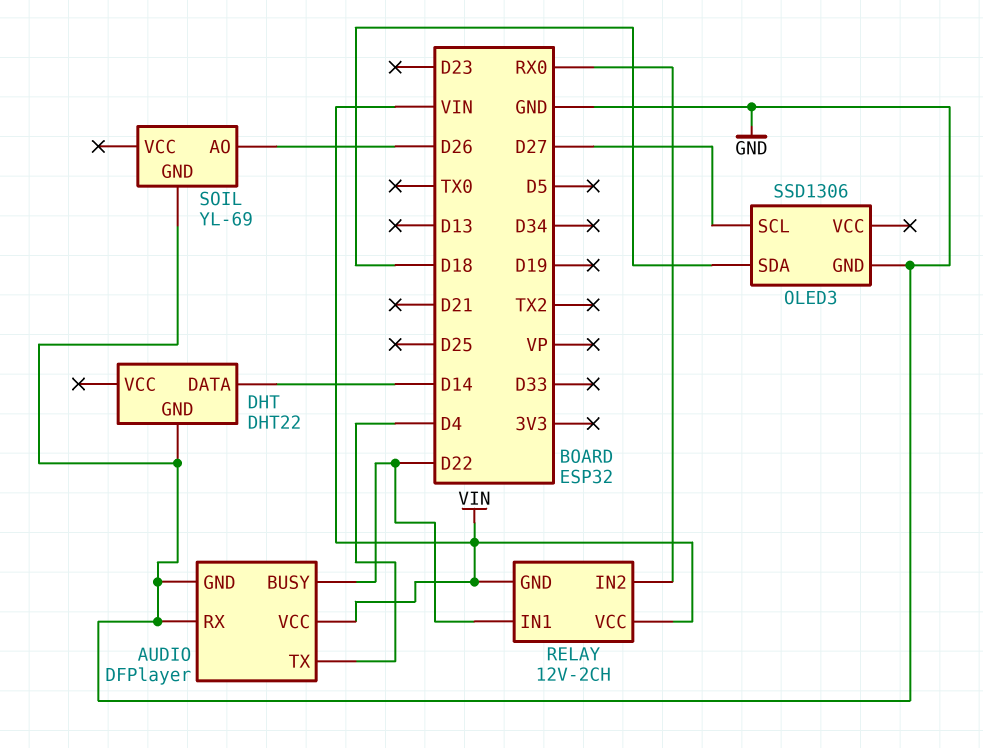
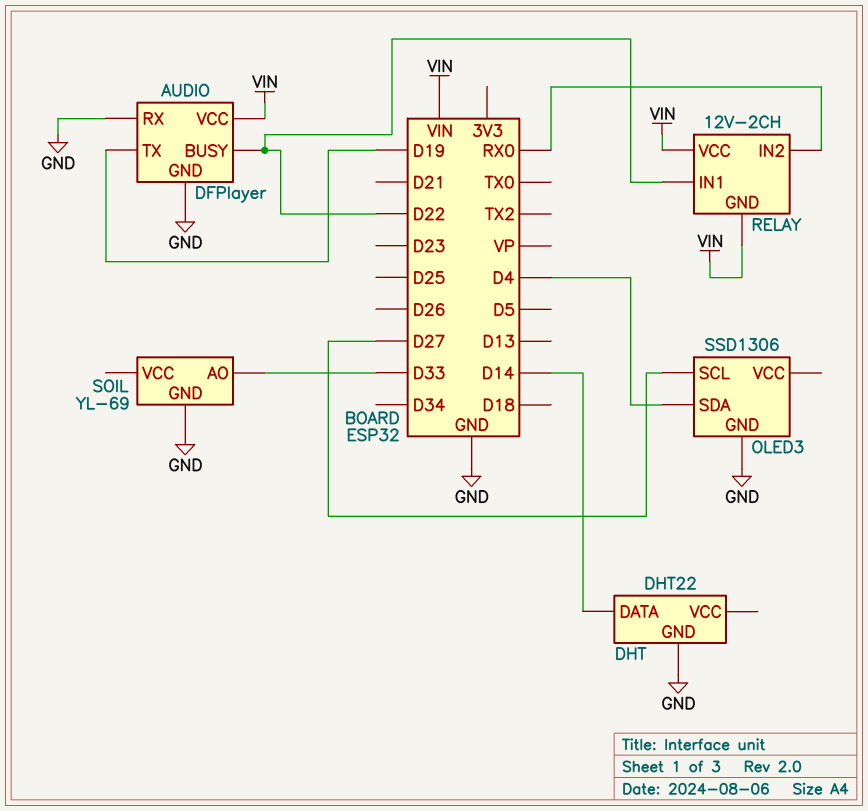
AUDIO pin TX: D4 -> D19
OLED3 pin SDA: D18 -> D4
SOIL pin AO: D26 -> D33

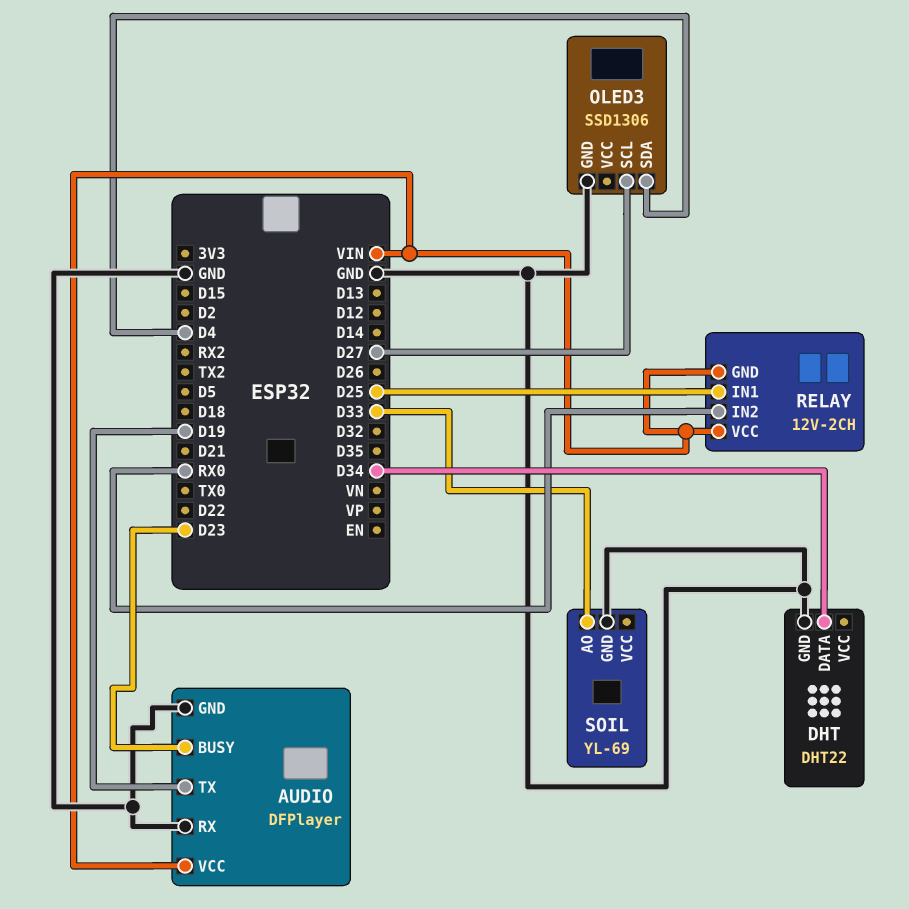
AUDIO pin BUSY: D22 -> D23
DHT pin DATA: D14 -> D34
RELAY pin IN1: D22 -> D25

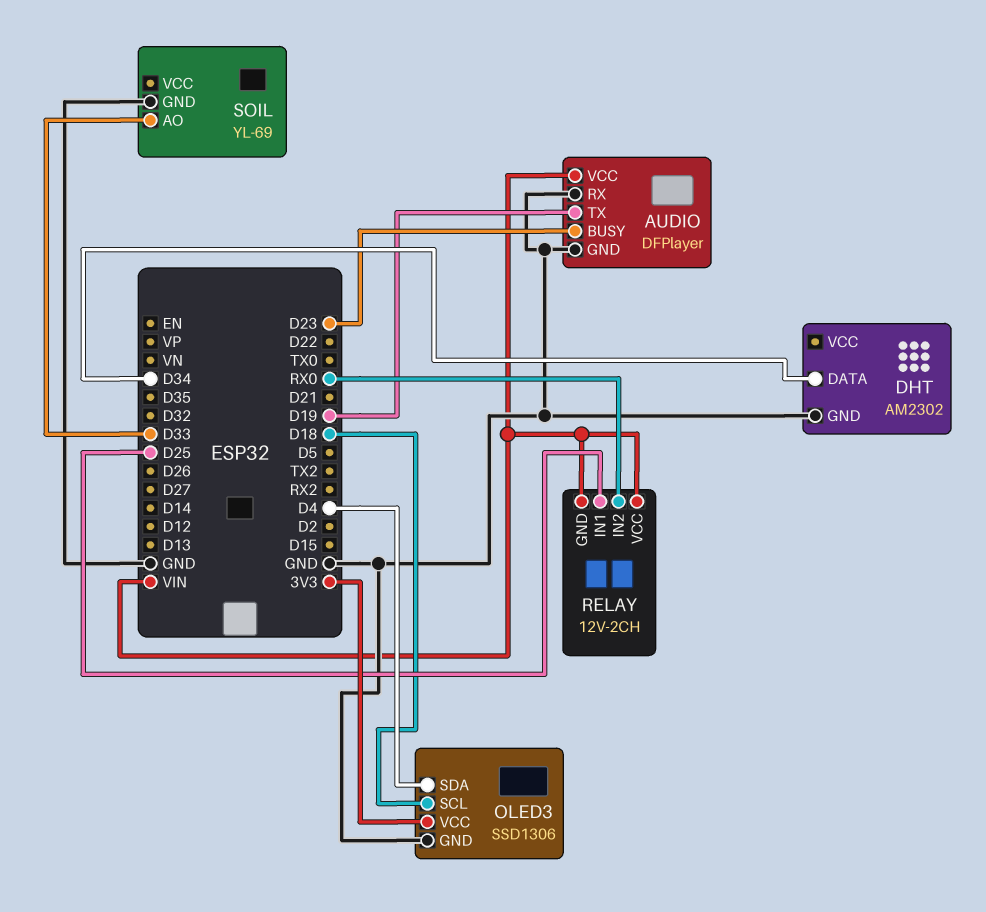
DHT: DHT22 -> AM2302
OLED3 pin SCL: D27 -> D18
OLED3 pin VCC: none -> 3V3

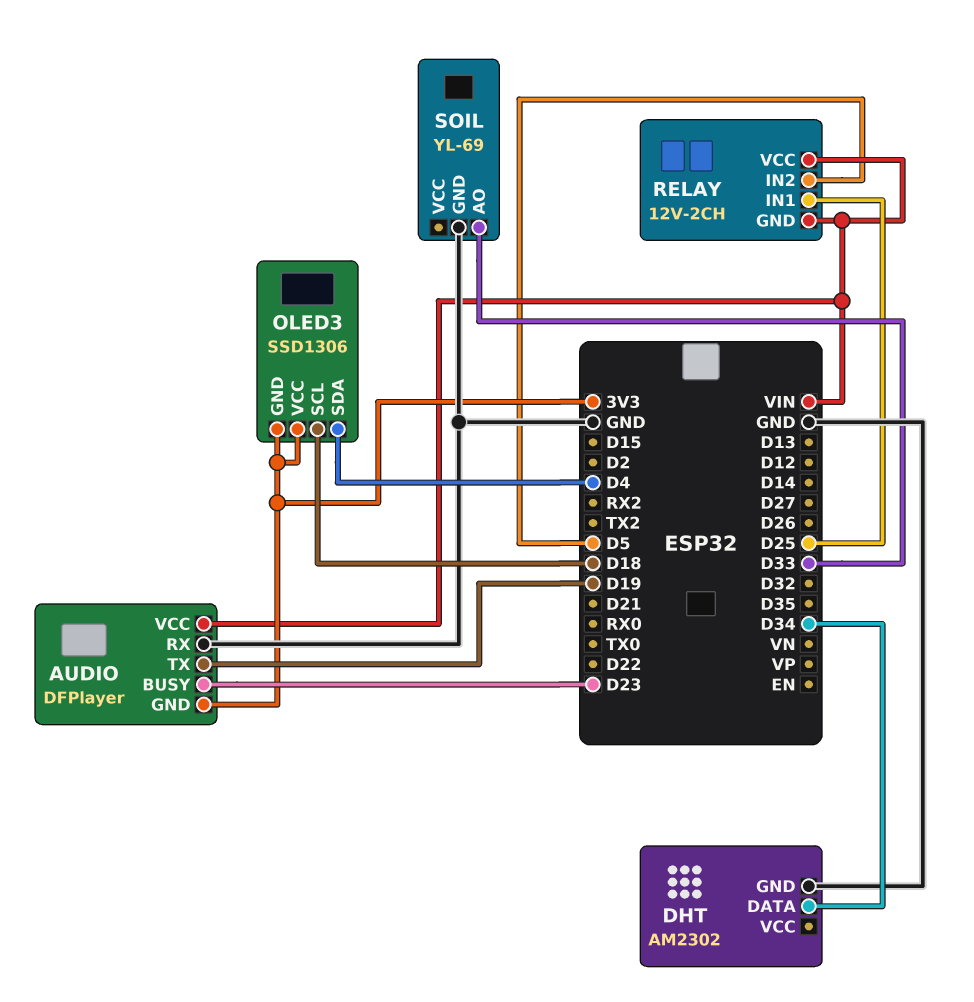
AUDIO pin GND: GND -> 3V3
OLED3 pin GND: GND -> 3V3
RELAY pin IN2: RX0 -> D5

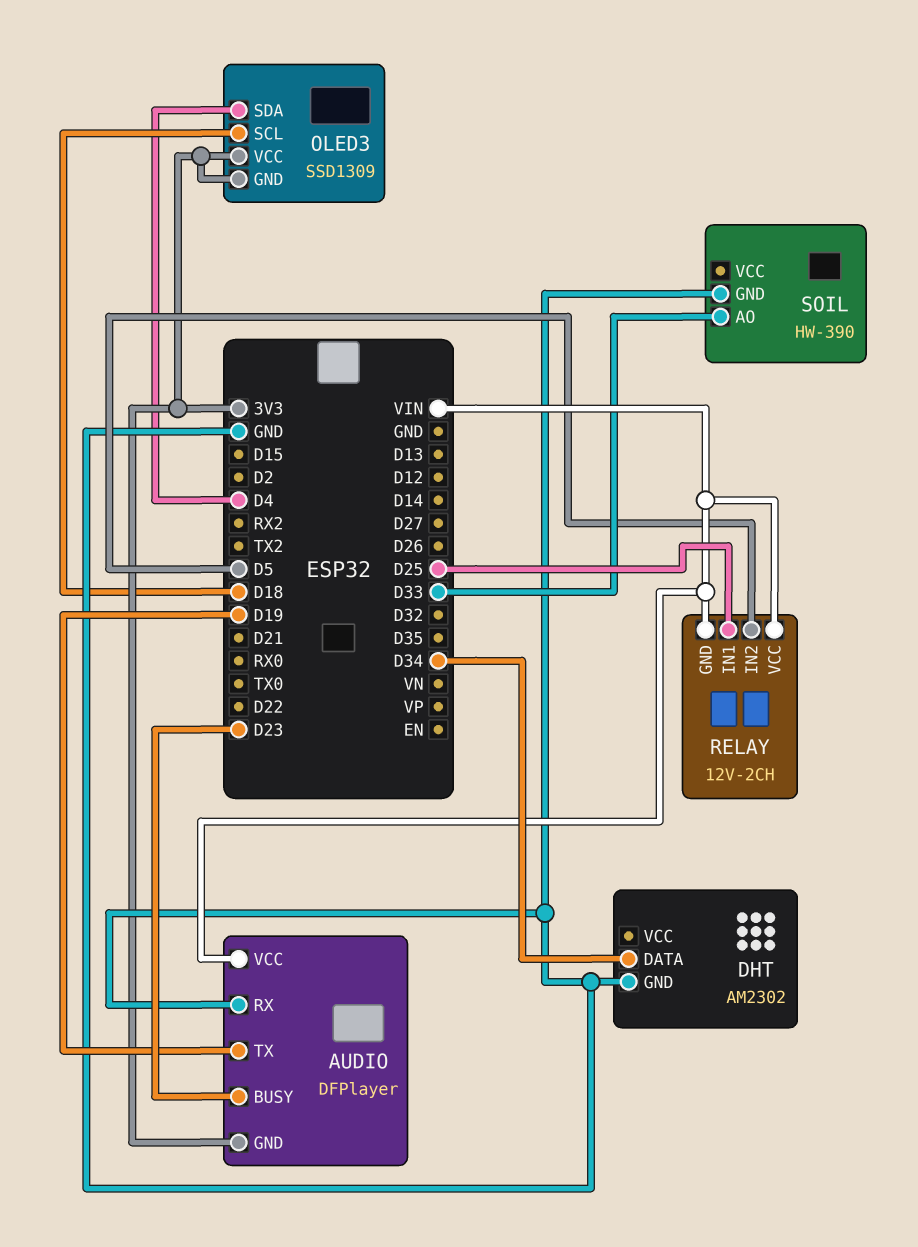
OLED3: SSD1306 -> SSD1309
SOIL: YL-69 -> HW-390

